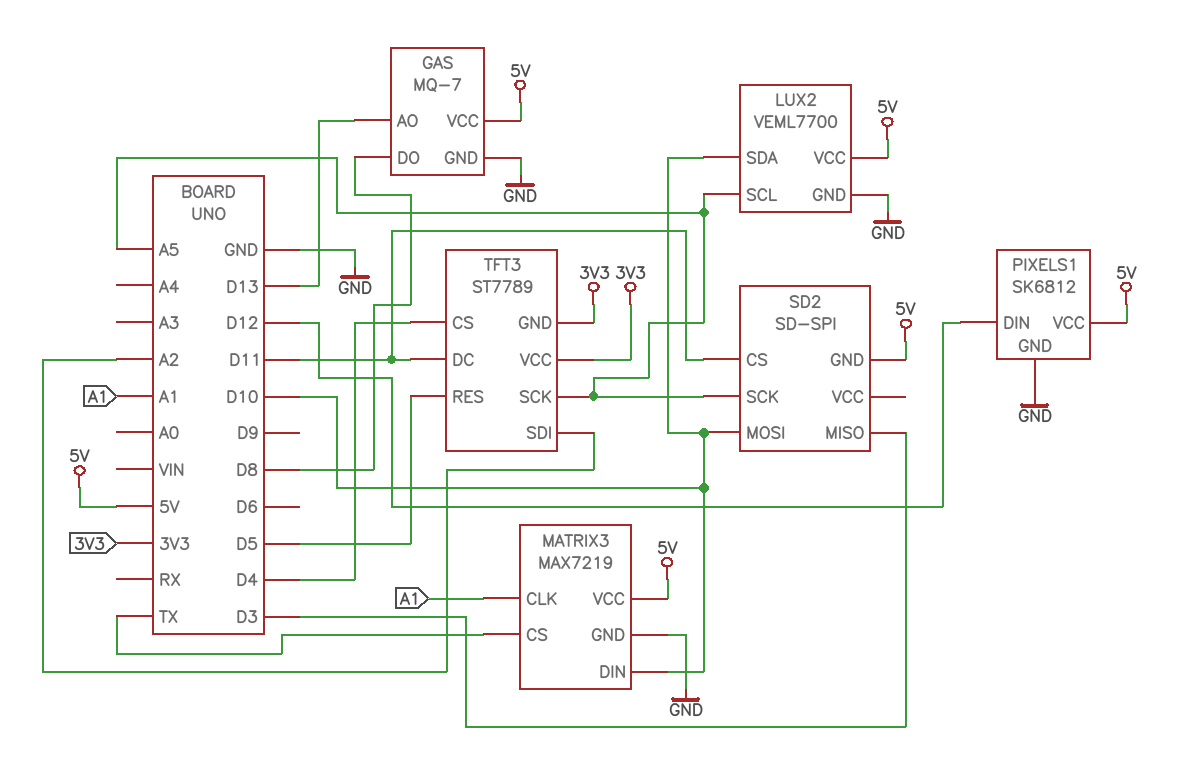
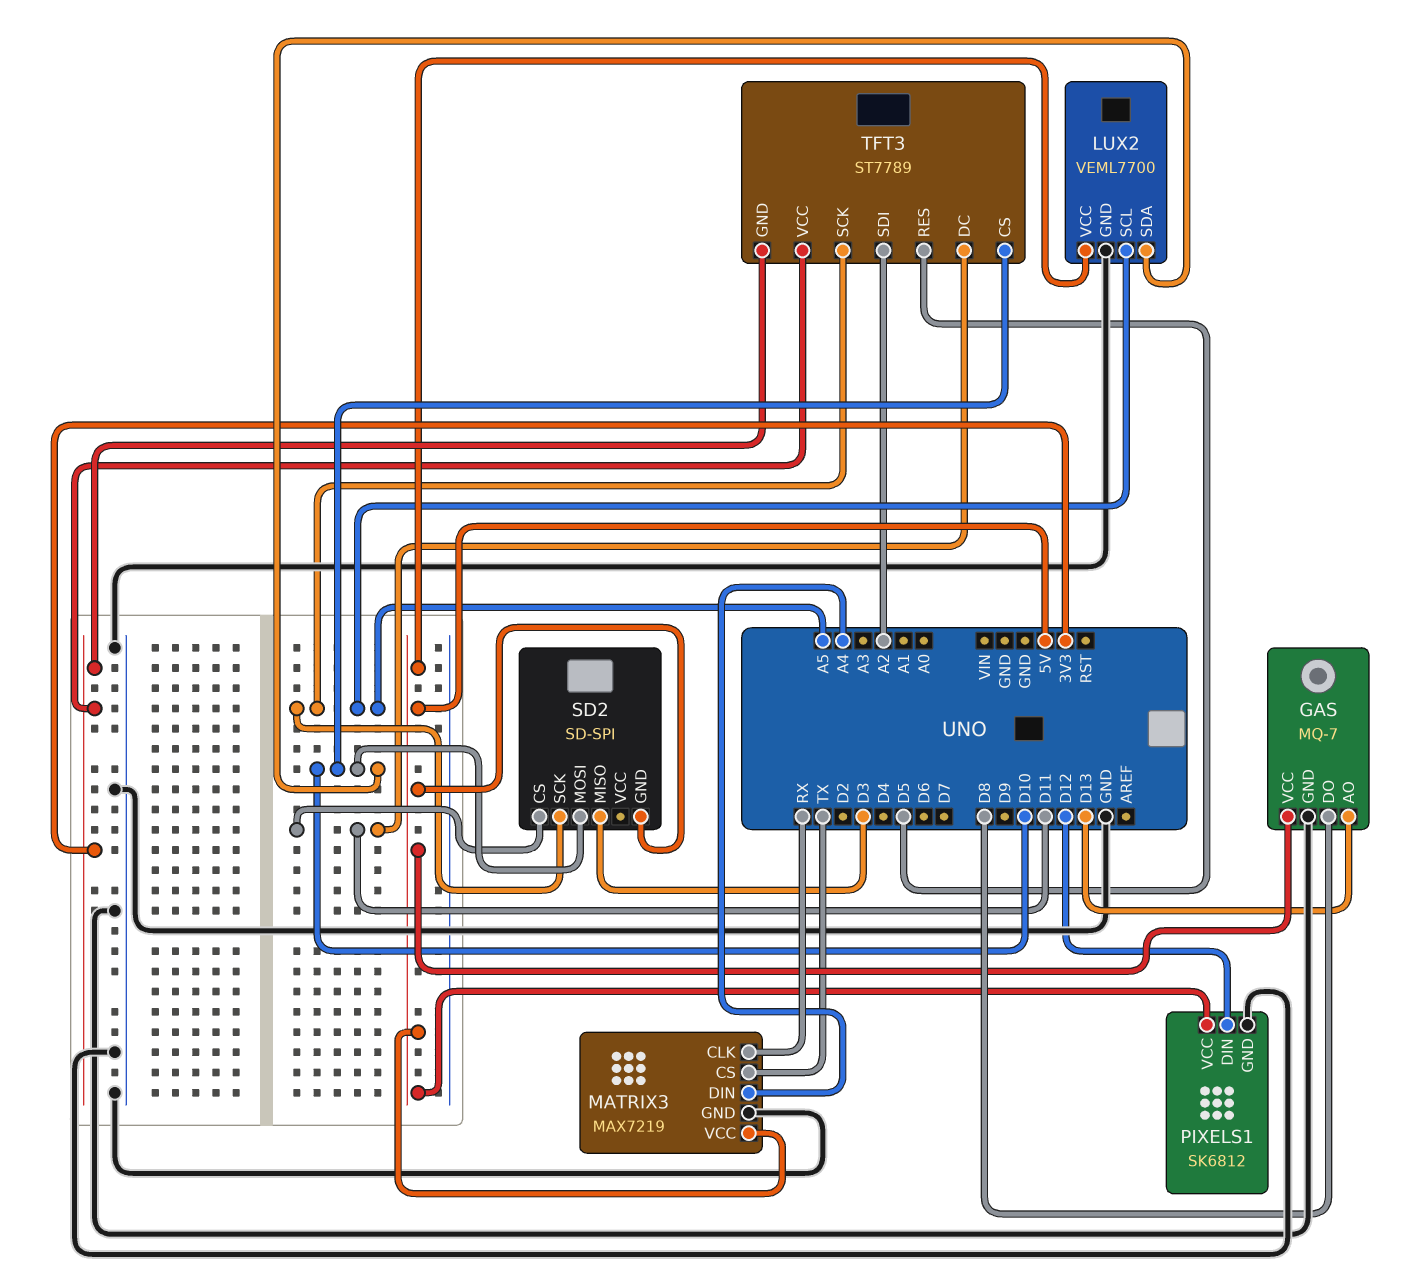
MATRIX3 pin CLK: A1 -> RX
MATRIX3 pin DIN: D10 -> A4
TFT3 pin CS: D4 -> D10

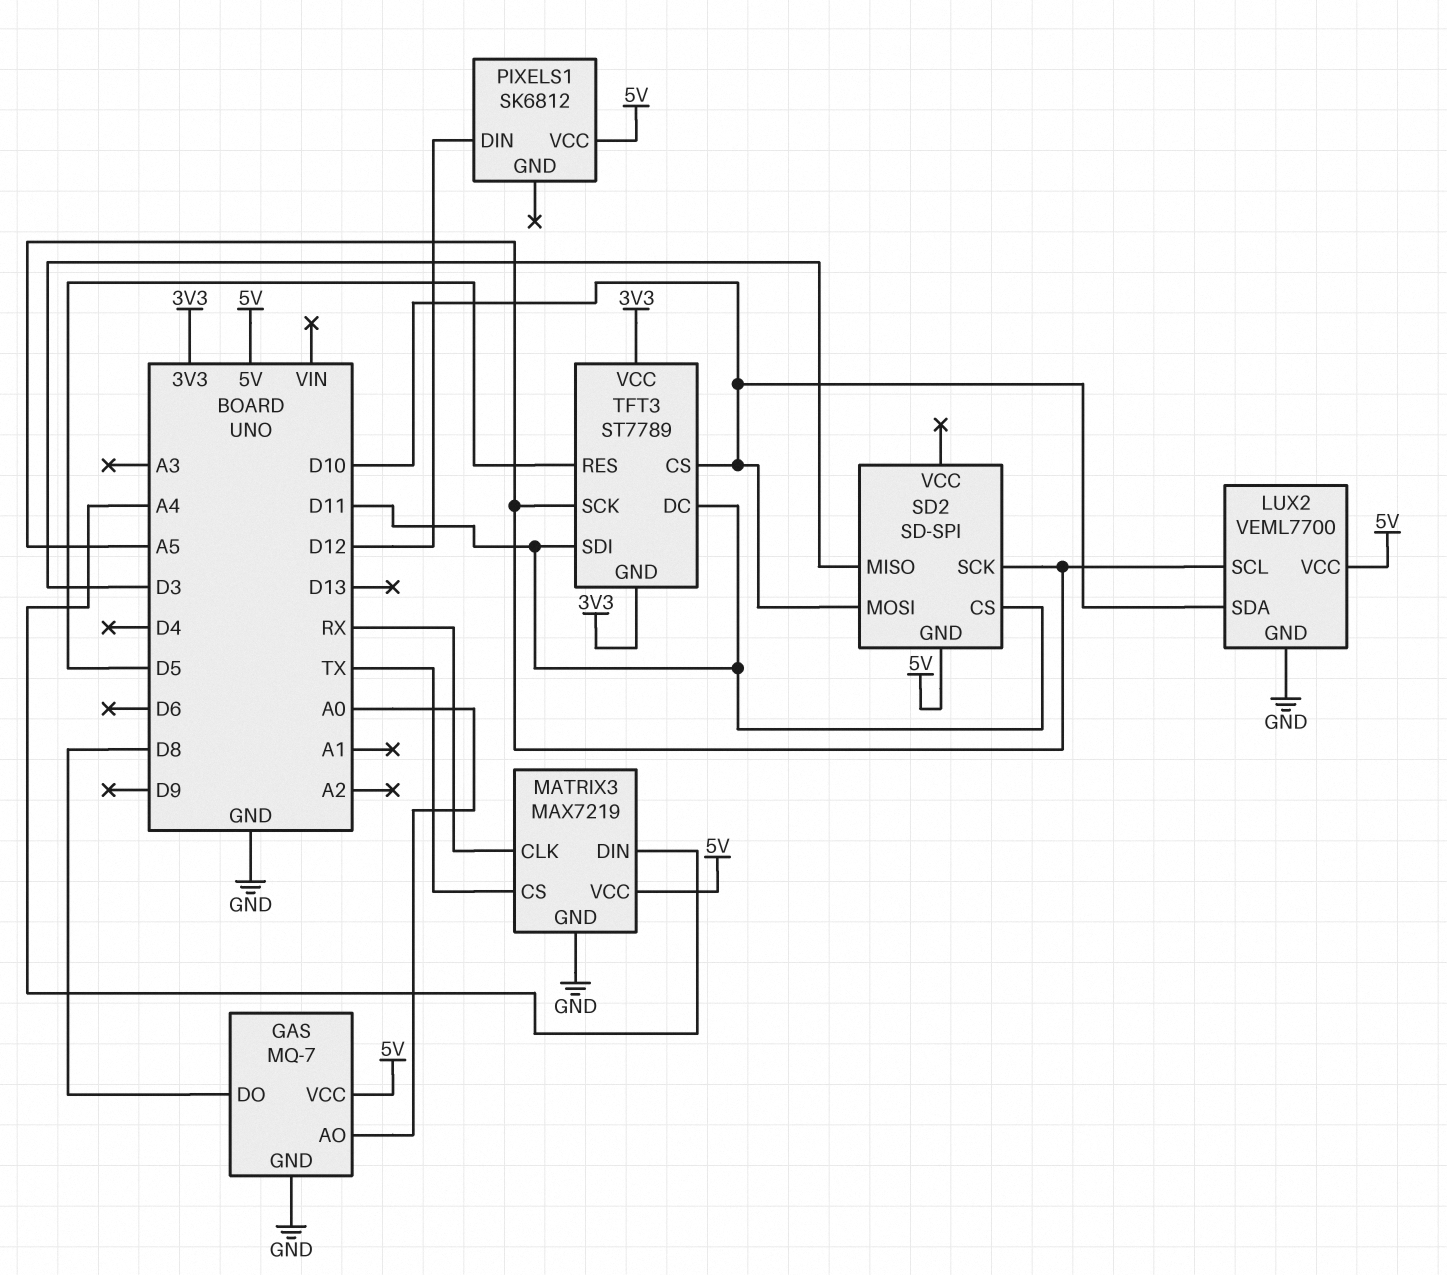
GAS pin AO: D13 -> A0
PIXELS1 pin GND: GND -> none
TFT3 pin SDI: A2 -> D11

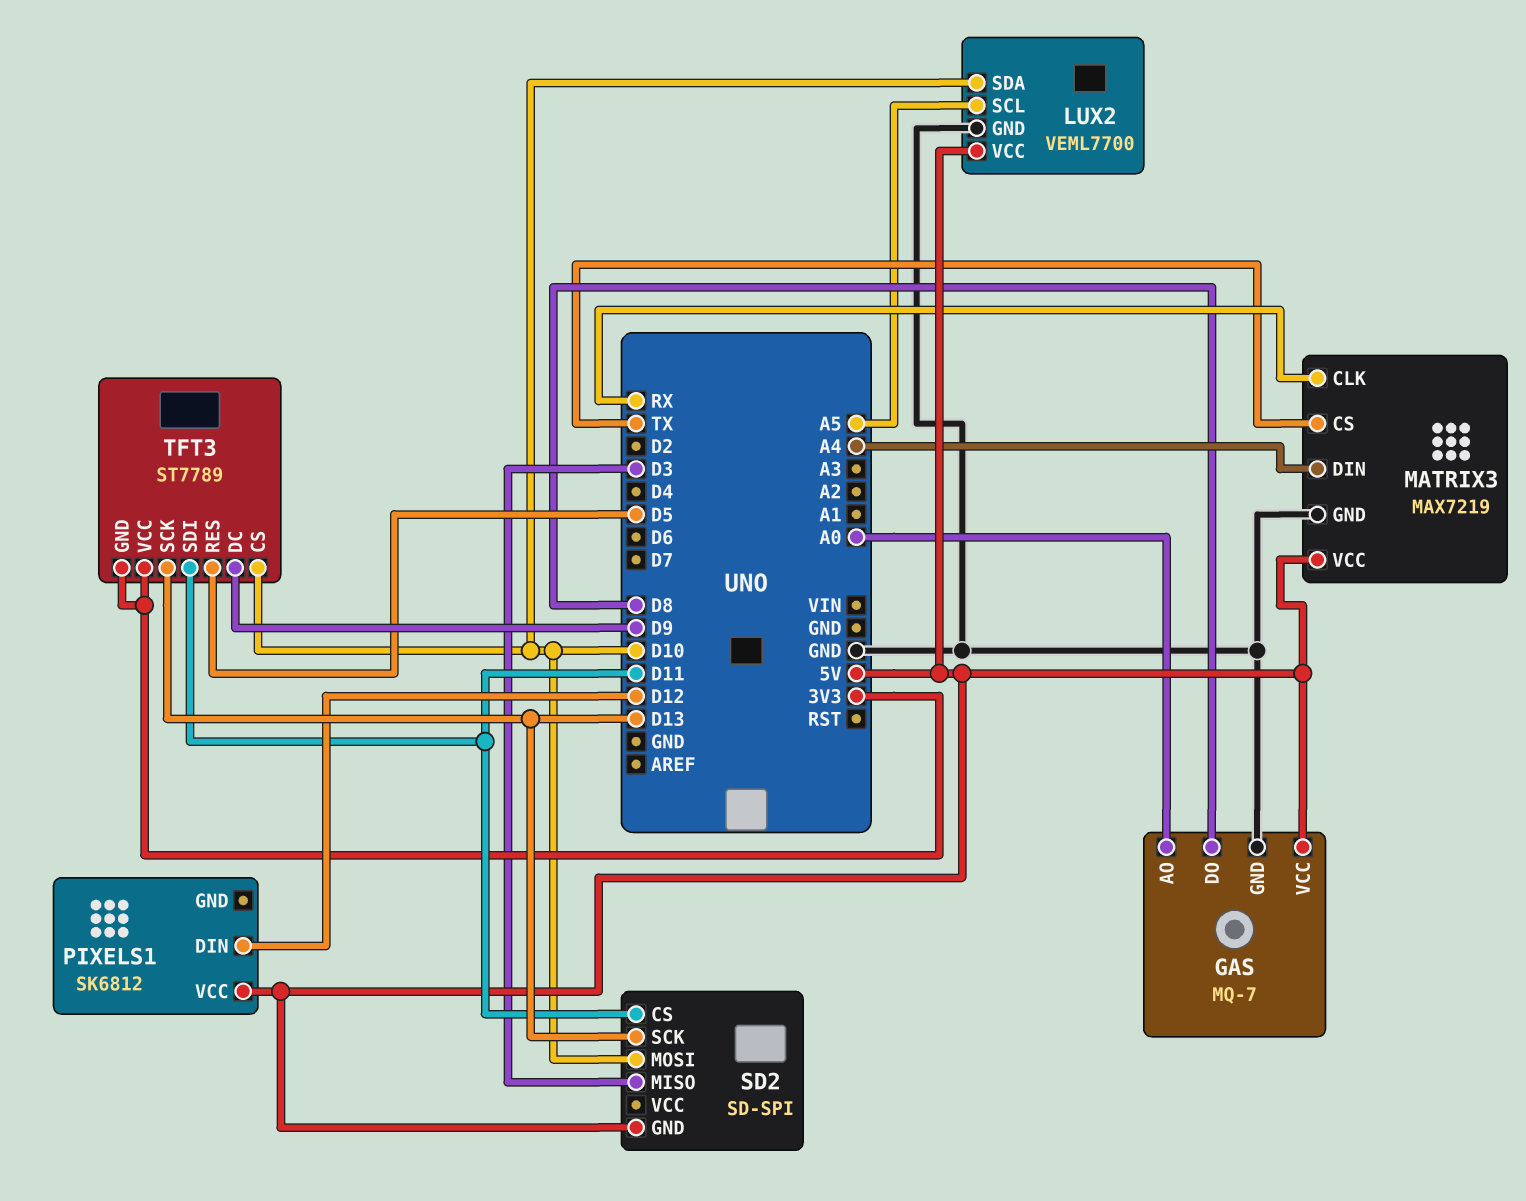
SD2 pin SCK: A5 -> D13
TFT3 pin DC: D11 -> D9
TFT3 pin SCK: A5 -> D13

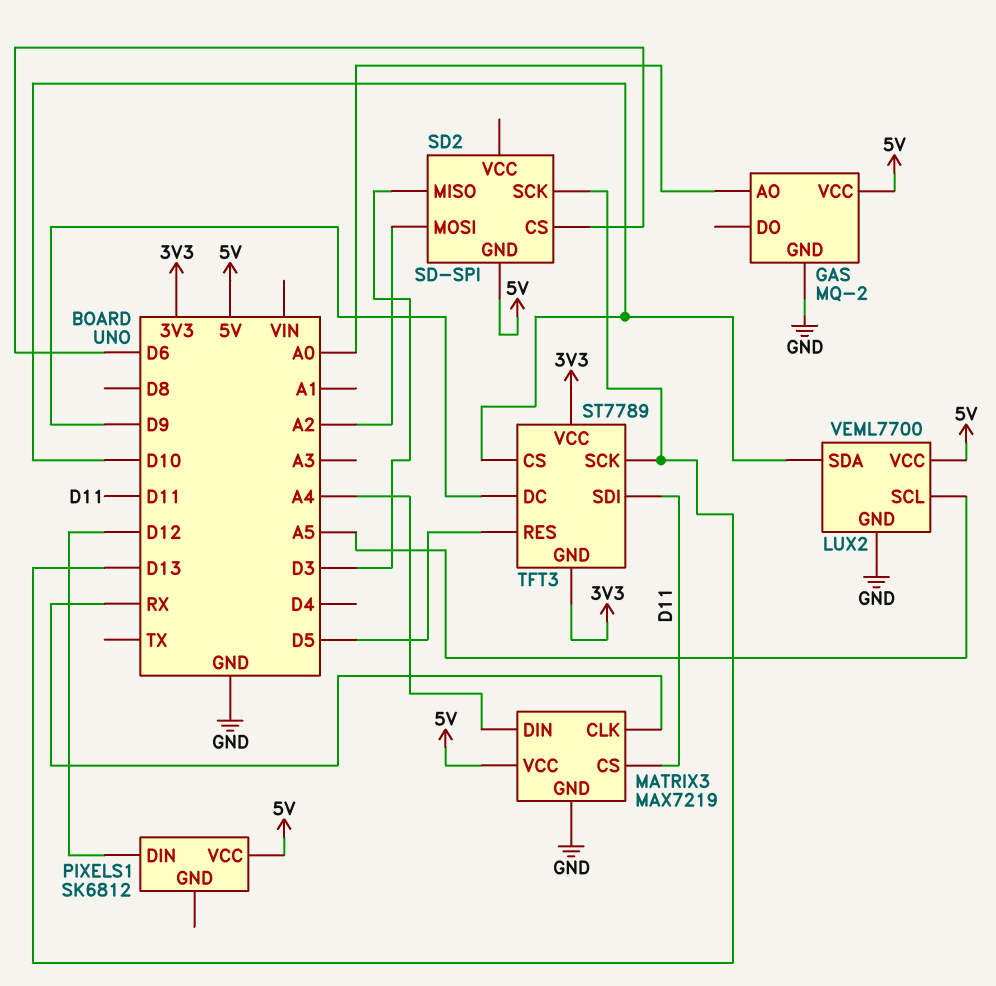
GAS: MQ-7 -> MQ-2
GAS pin DO: D8 -> none
MATRIX3 pin CS: TX -> D11
SD2 pin CS: D11 -> D6
SD2 pin MOSI: D10 -> A2

